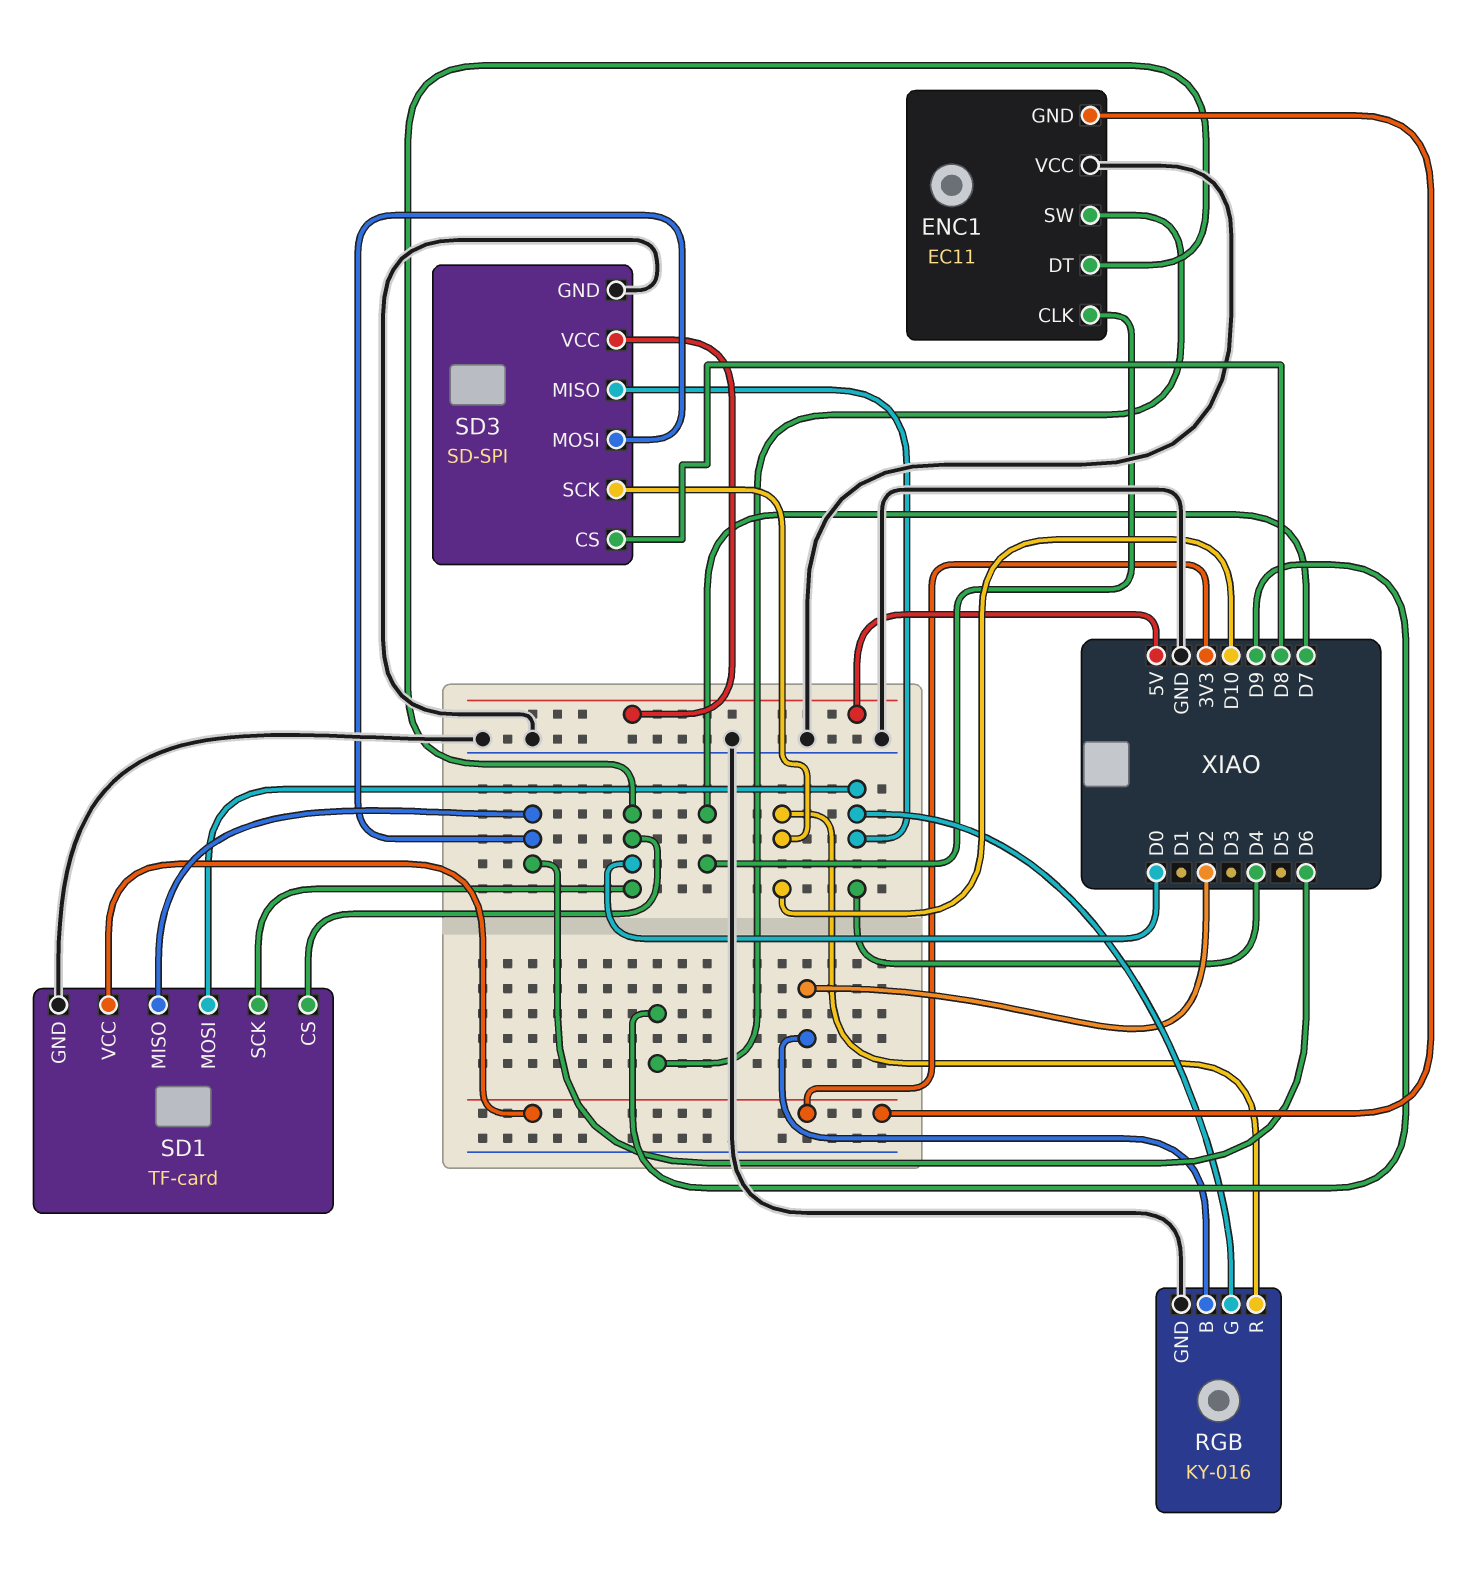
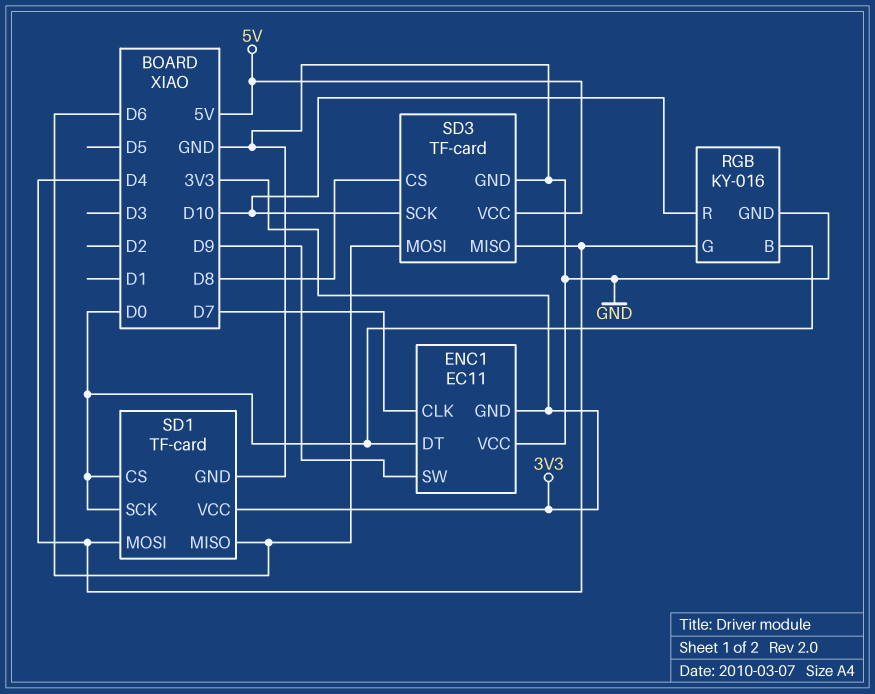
RGB pin B: D2 -> D0
SD3: SD-SPI -> TF-card

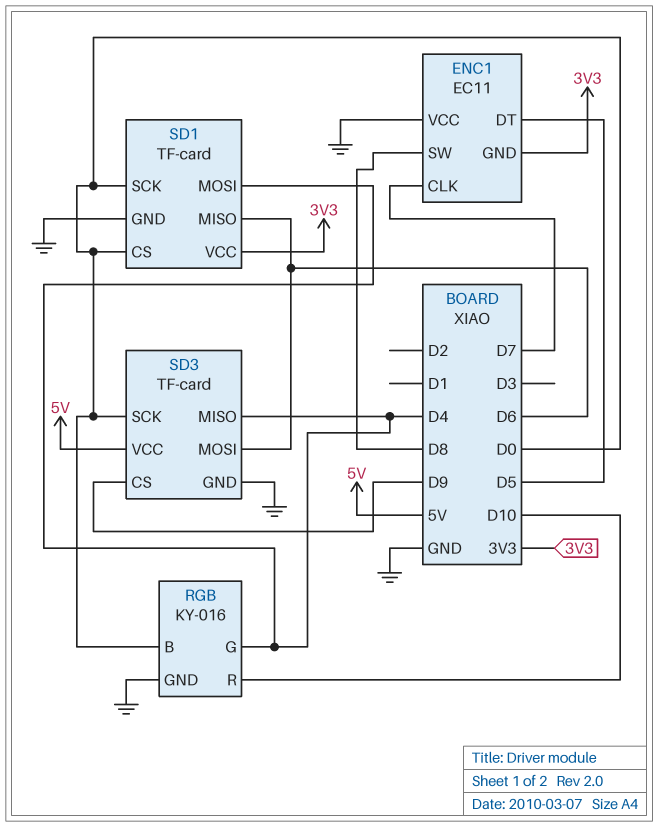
ENC1 pin DT: D0 -> D5
ENC1 pin SW: D9 -> D8
SD3 pin CS: D8 -> D9
SD3 pin SCK: D10 -> D0

